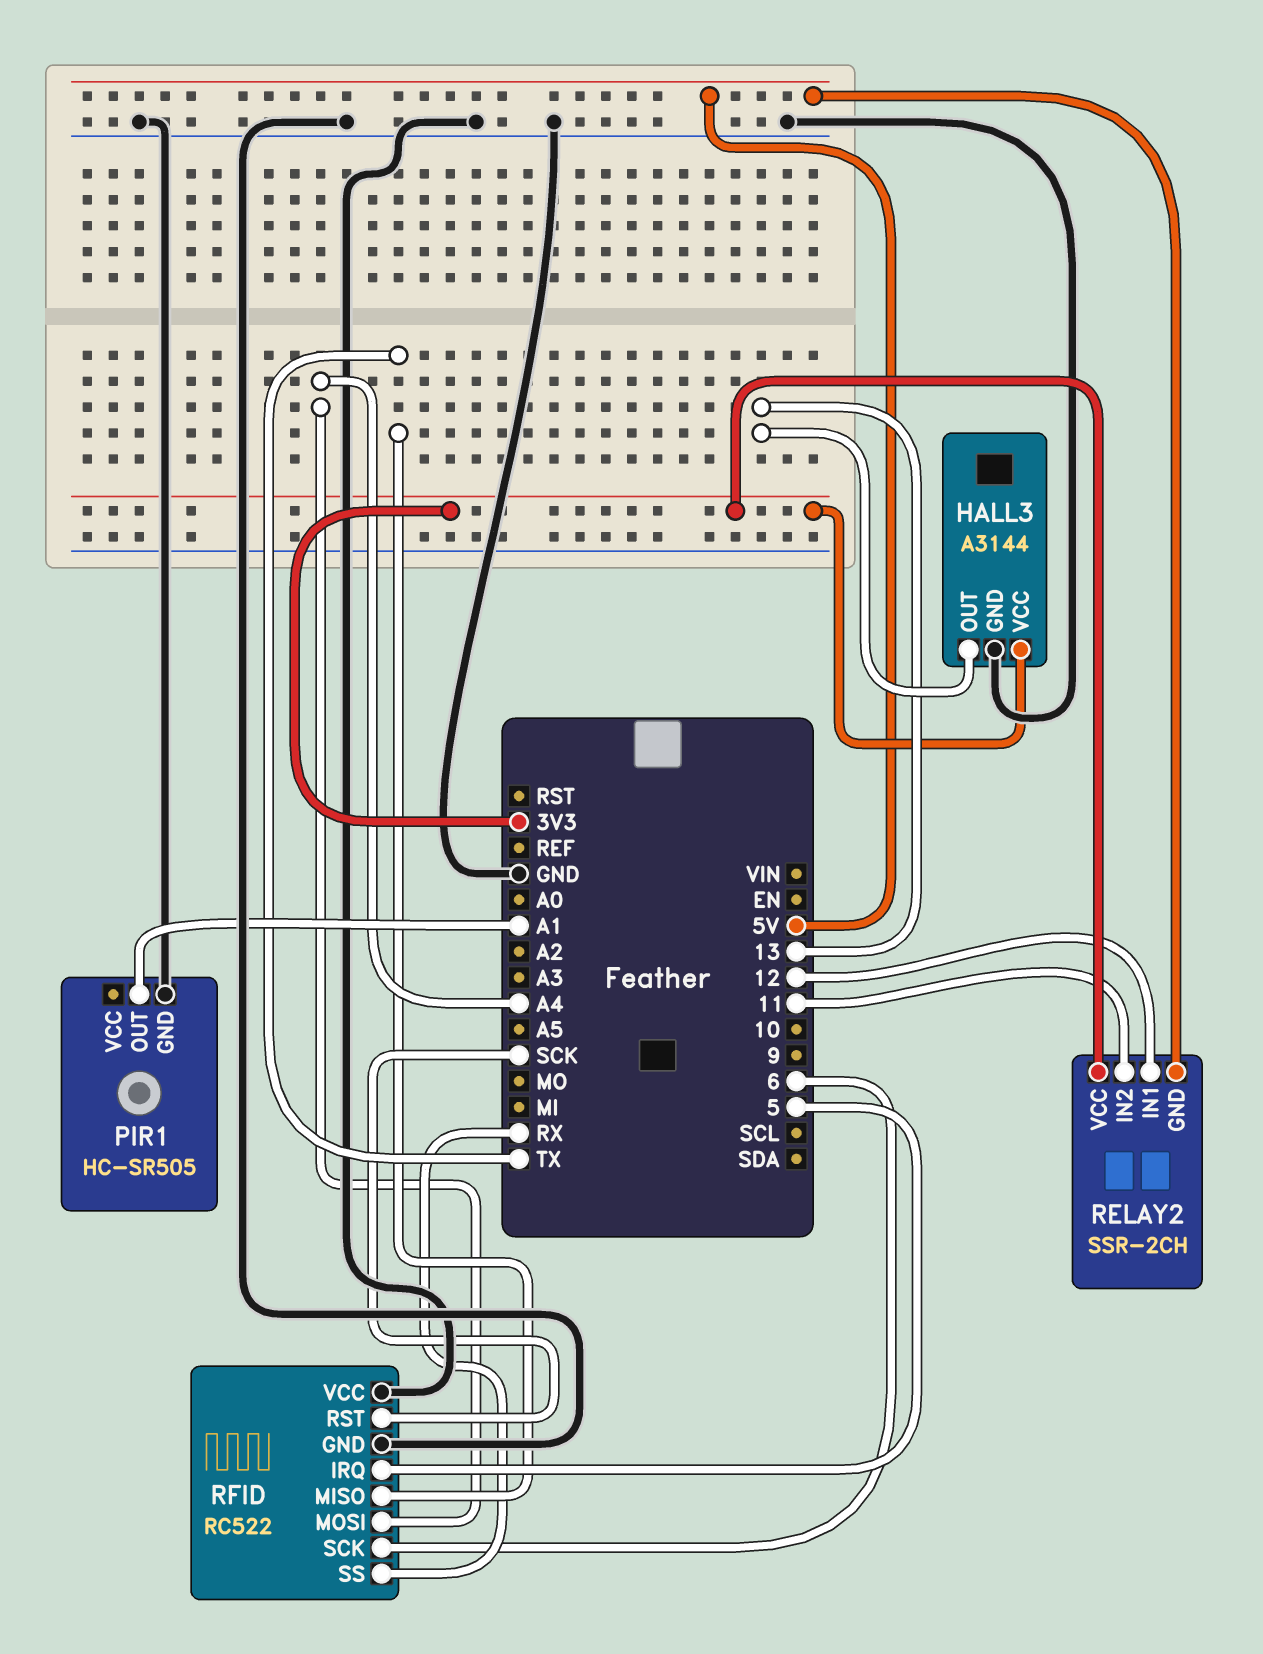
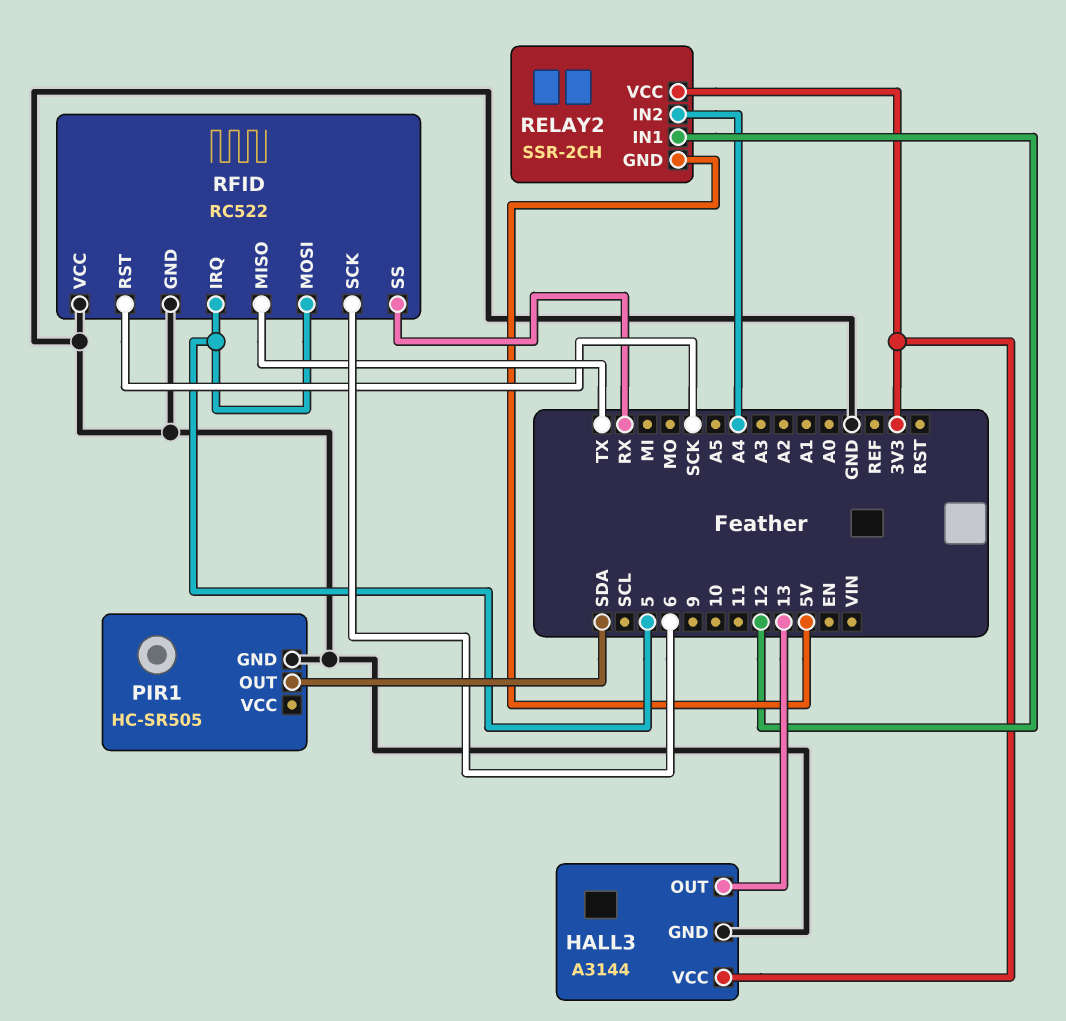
PIR1 pin OUT: A1 -> SDA
RELAY2 pin IN2: 11 -> A4
RFID pin MOSI: A4 -> 5

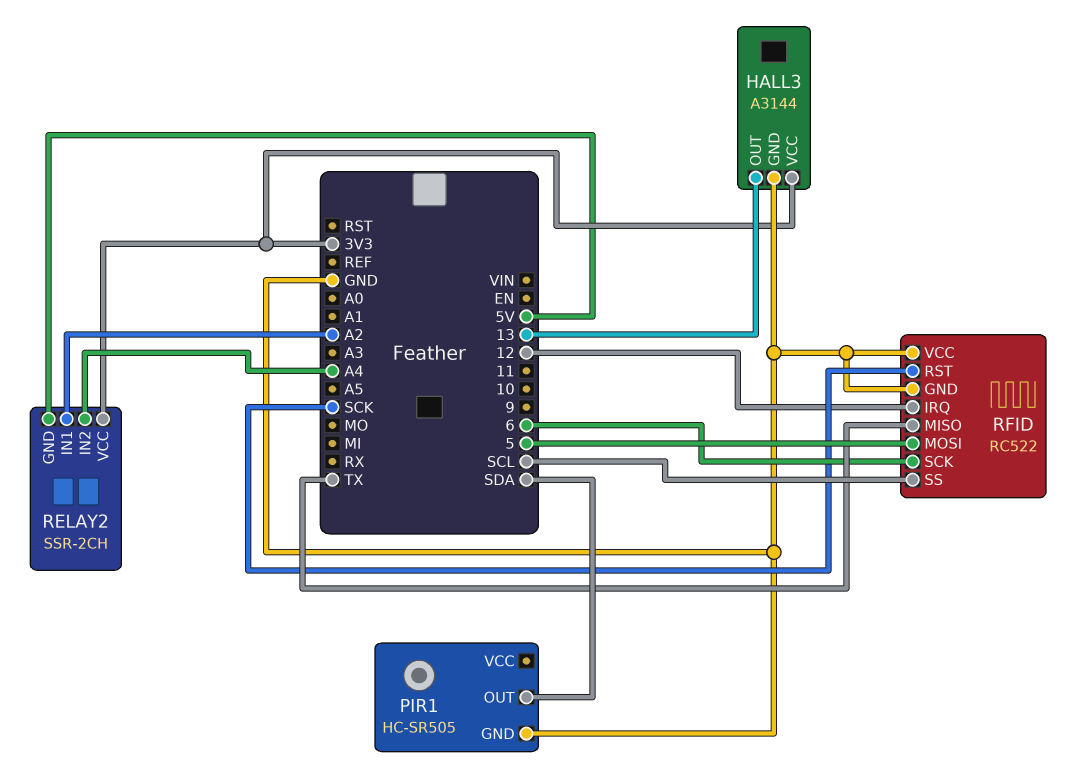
RELAY2 pin IN1: 12 -> A2
RFID pin IRQ: 5 -> 12
RFID pin SS: RX -> SCL

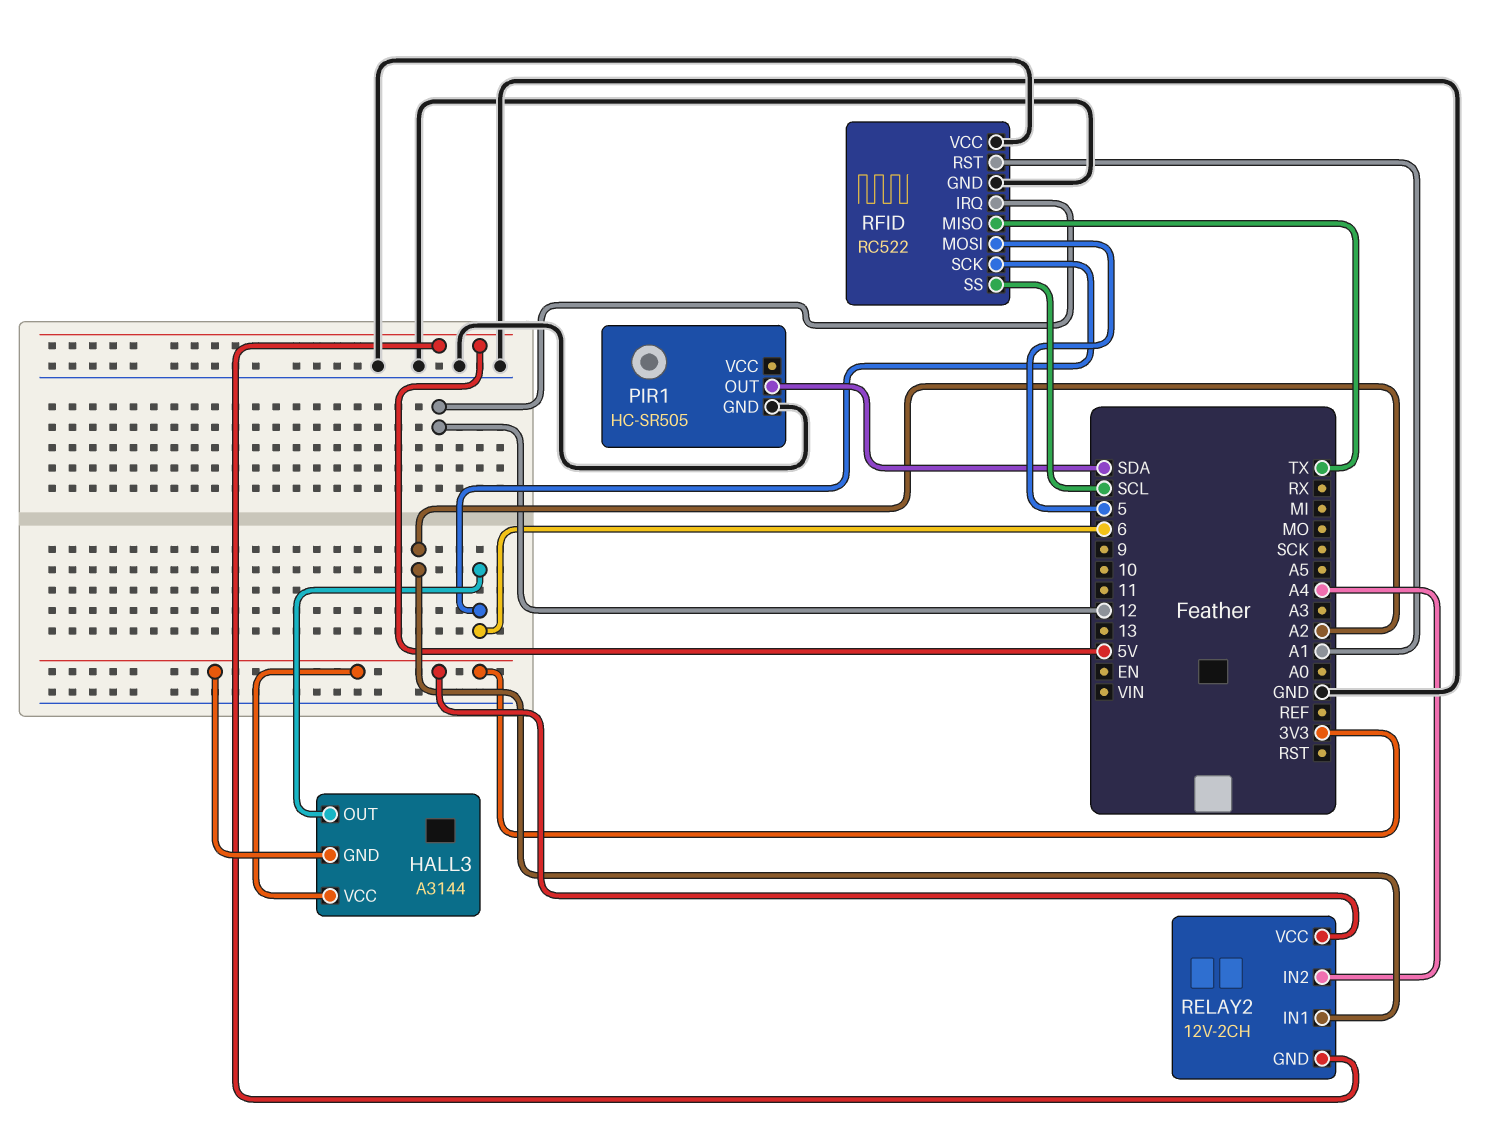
HALL3 pin GND: GND -> 3V3
HALL3 pin OUT: 13 -> 6
RELAY2: SSR-2CH -> 12V-2CH
RFID pin RST: SCK -> A1

